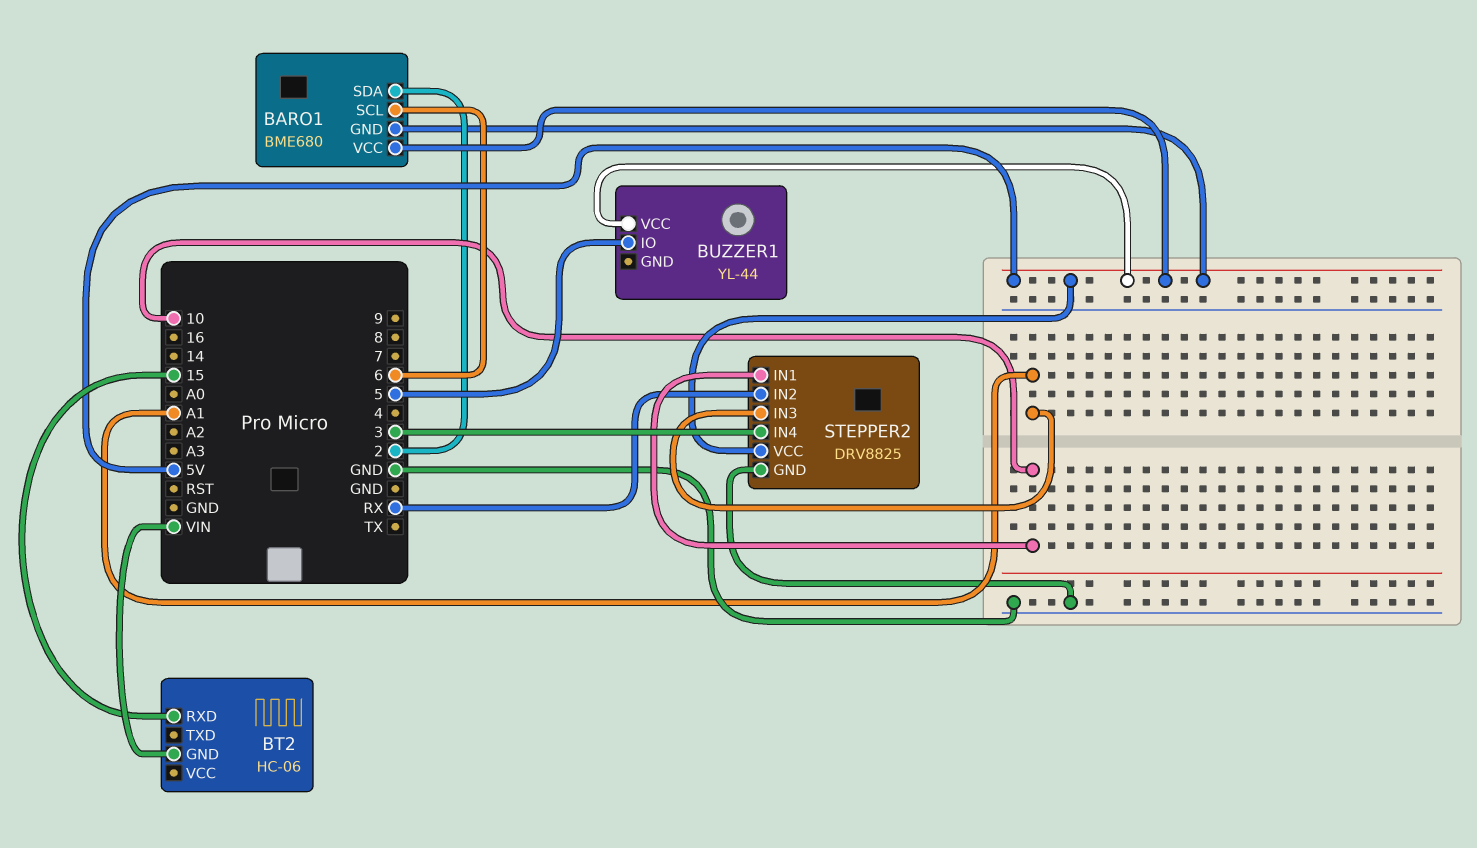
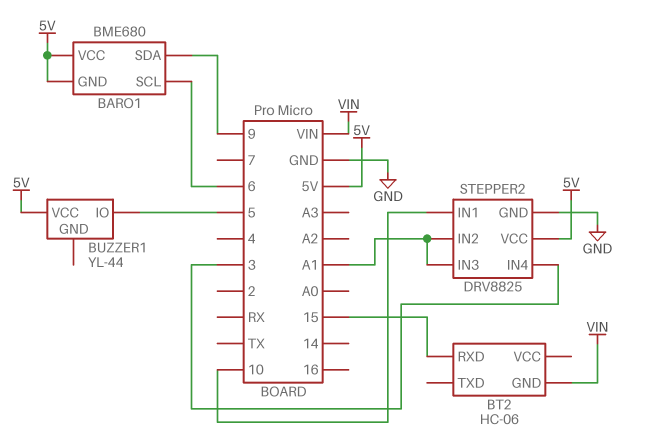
BARO1 pin SDA: 2 -> 9
STEPPER2 pin IN2: RX -> A1

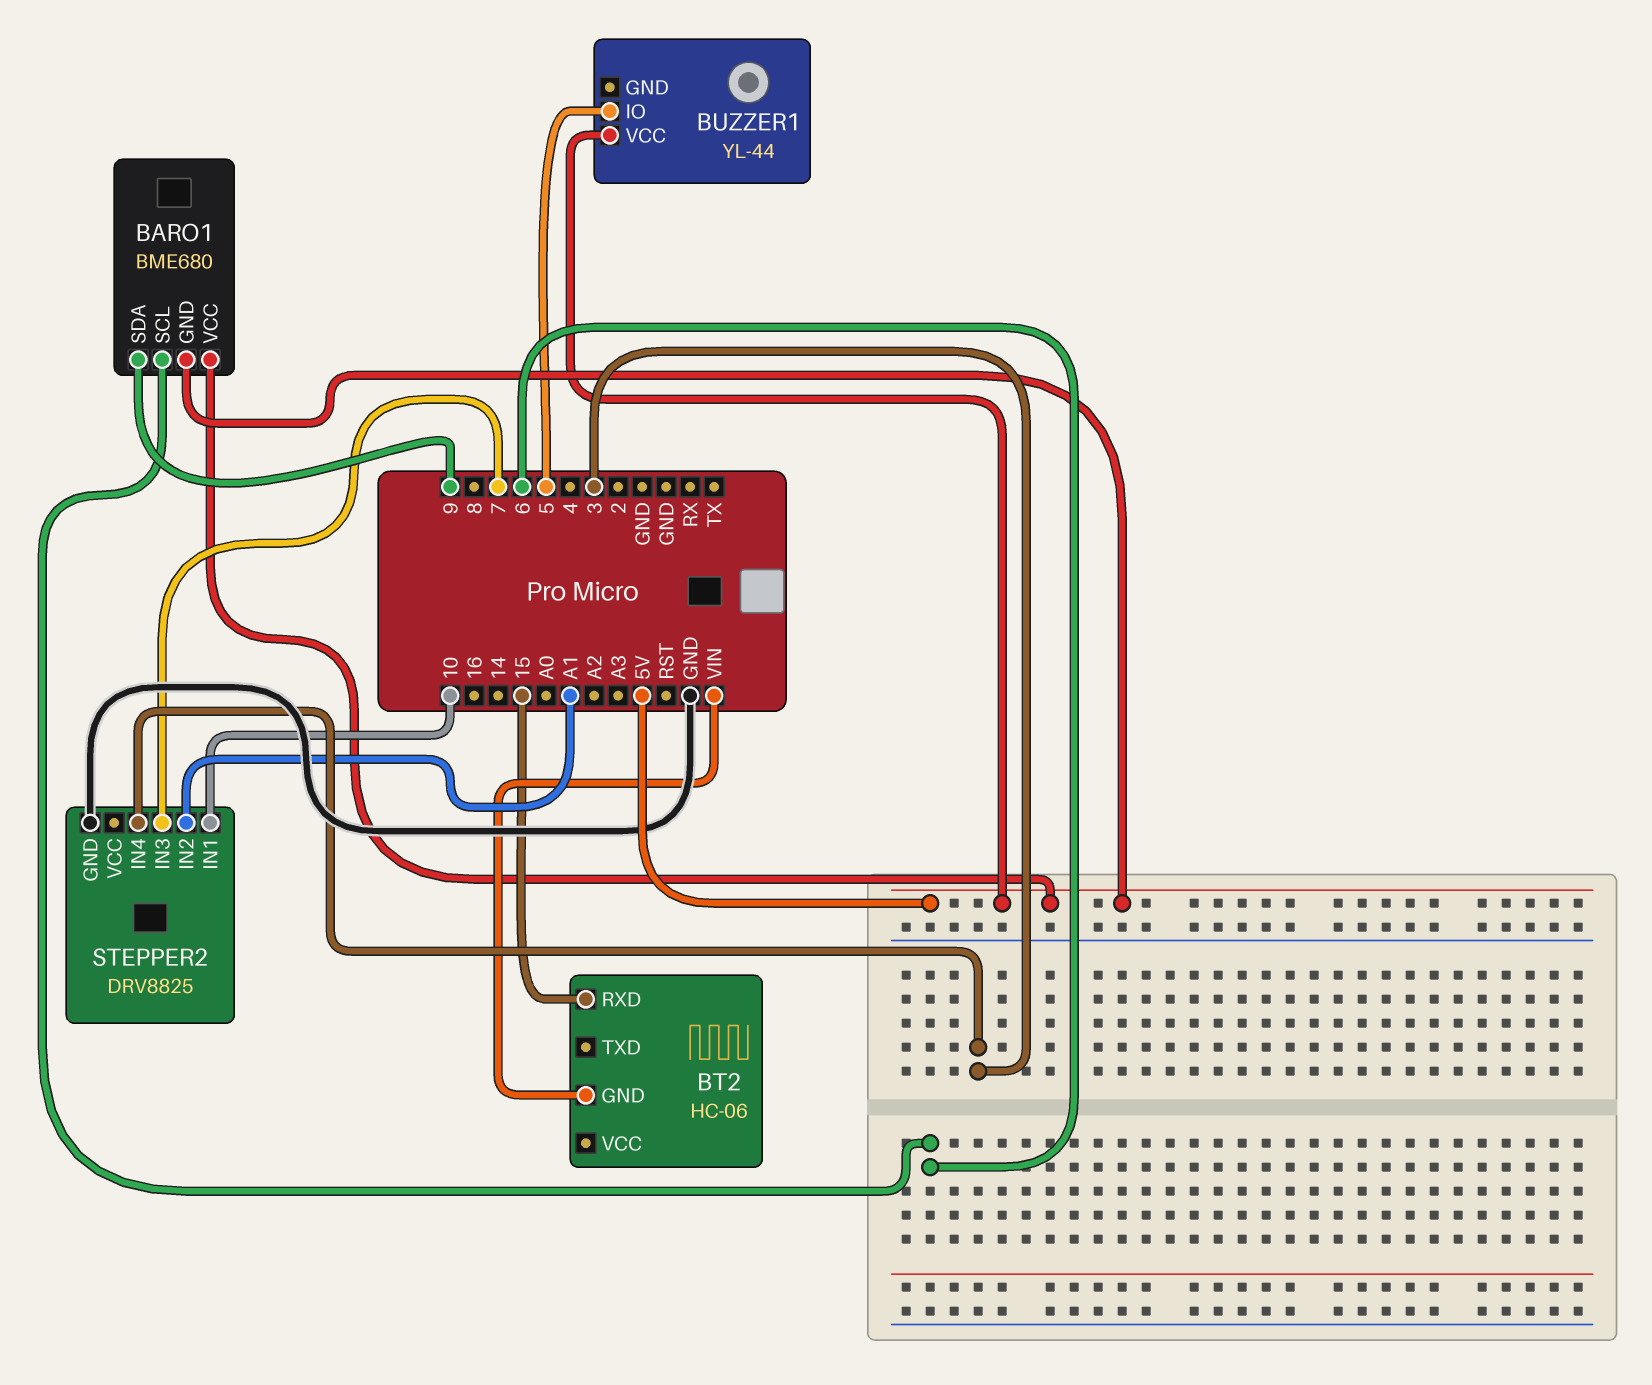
STEPPER2 pin IN3: A1 -> 7
STEPPER2 pin VCC: 5V -> none

